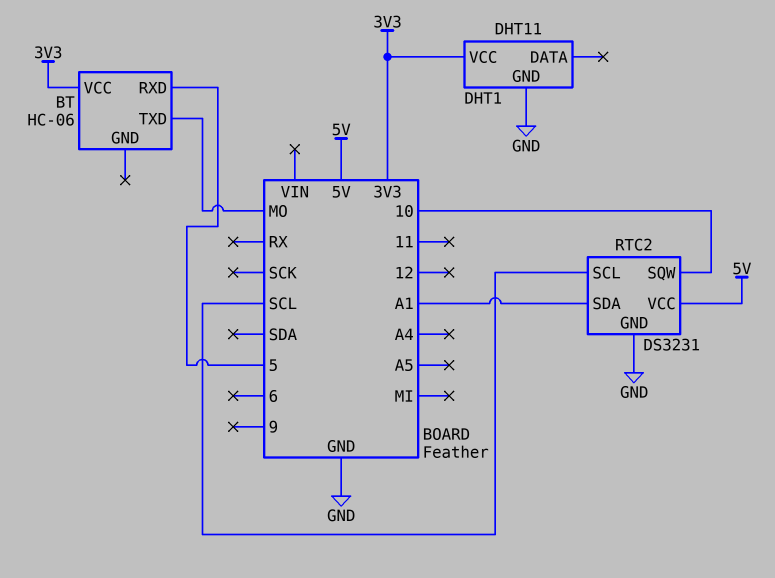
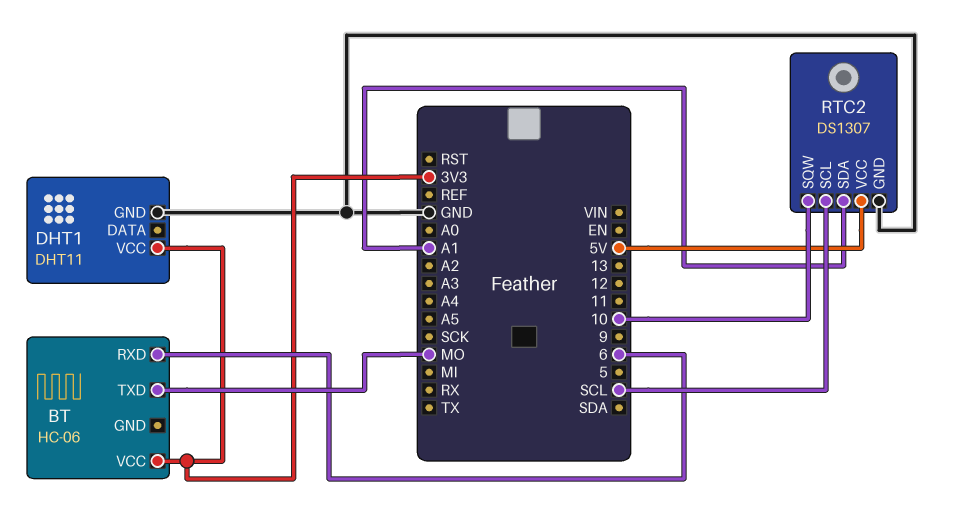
BT pin RXD: 5 -> 6
RTC2: DS3231 -> DS1307

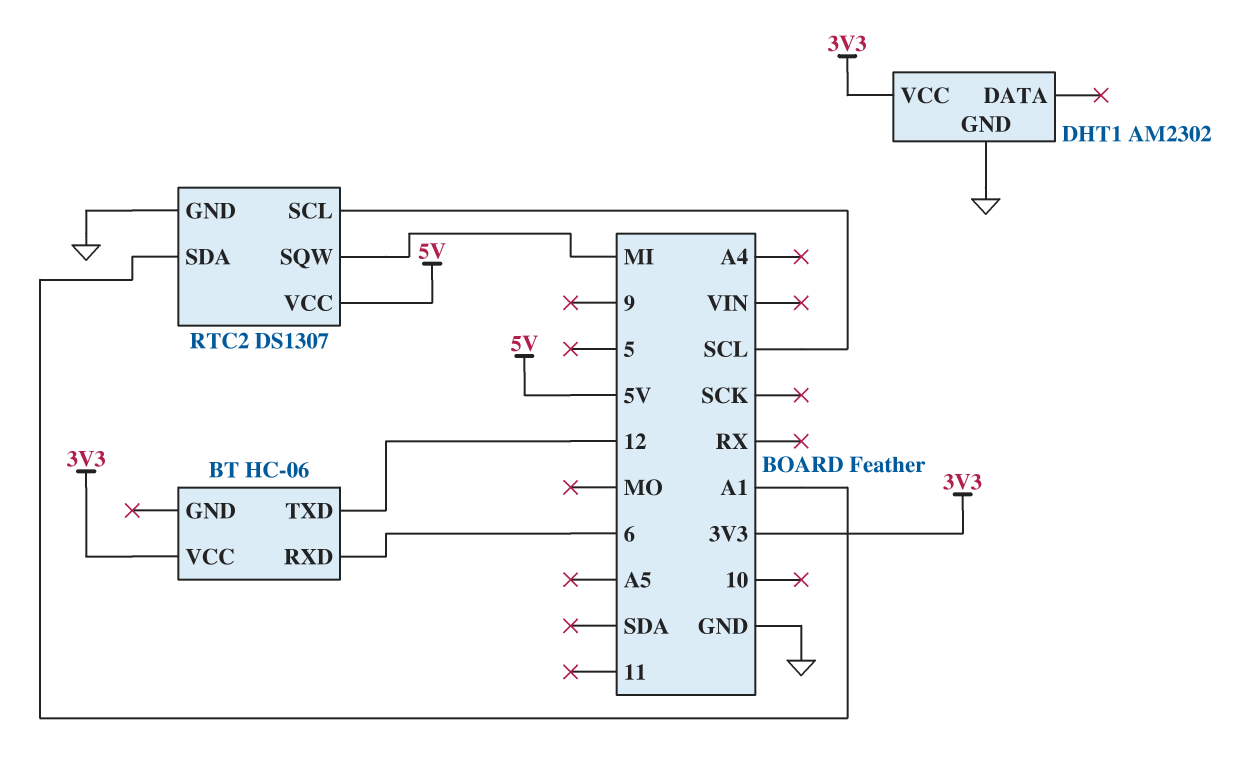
BT pin TXD: MO -> 12
DHT1: DHT11 -> AM2302
RTC2 pin SQW: 10 -> MI

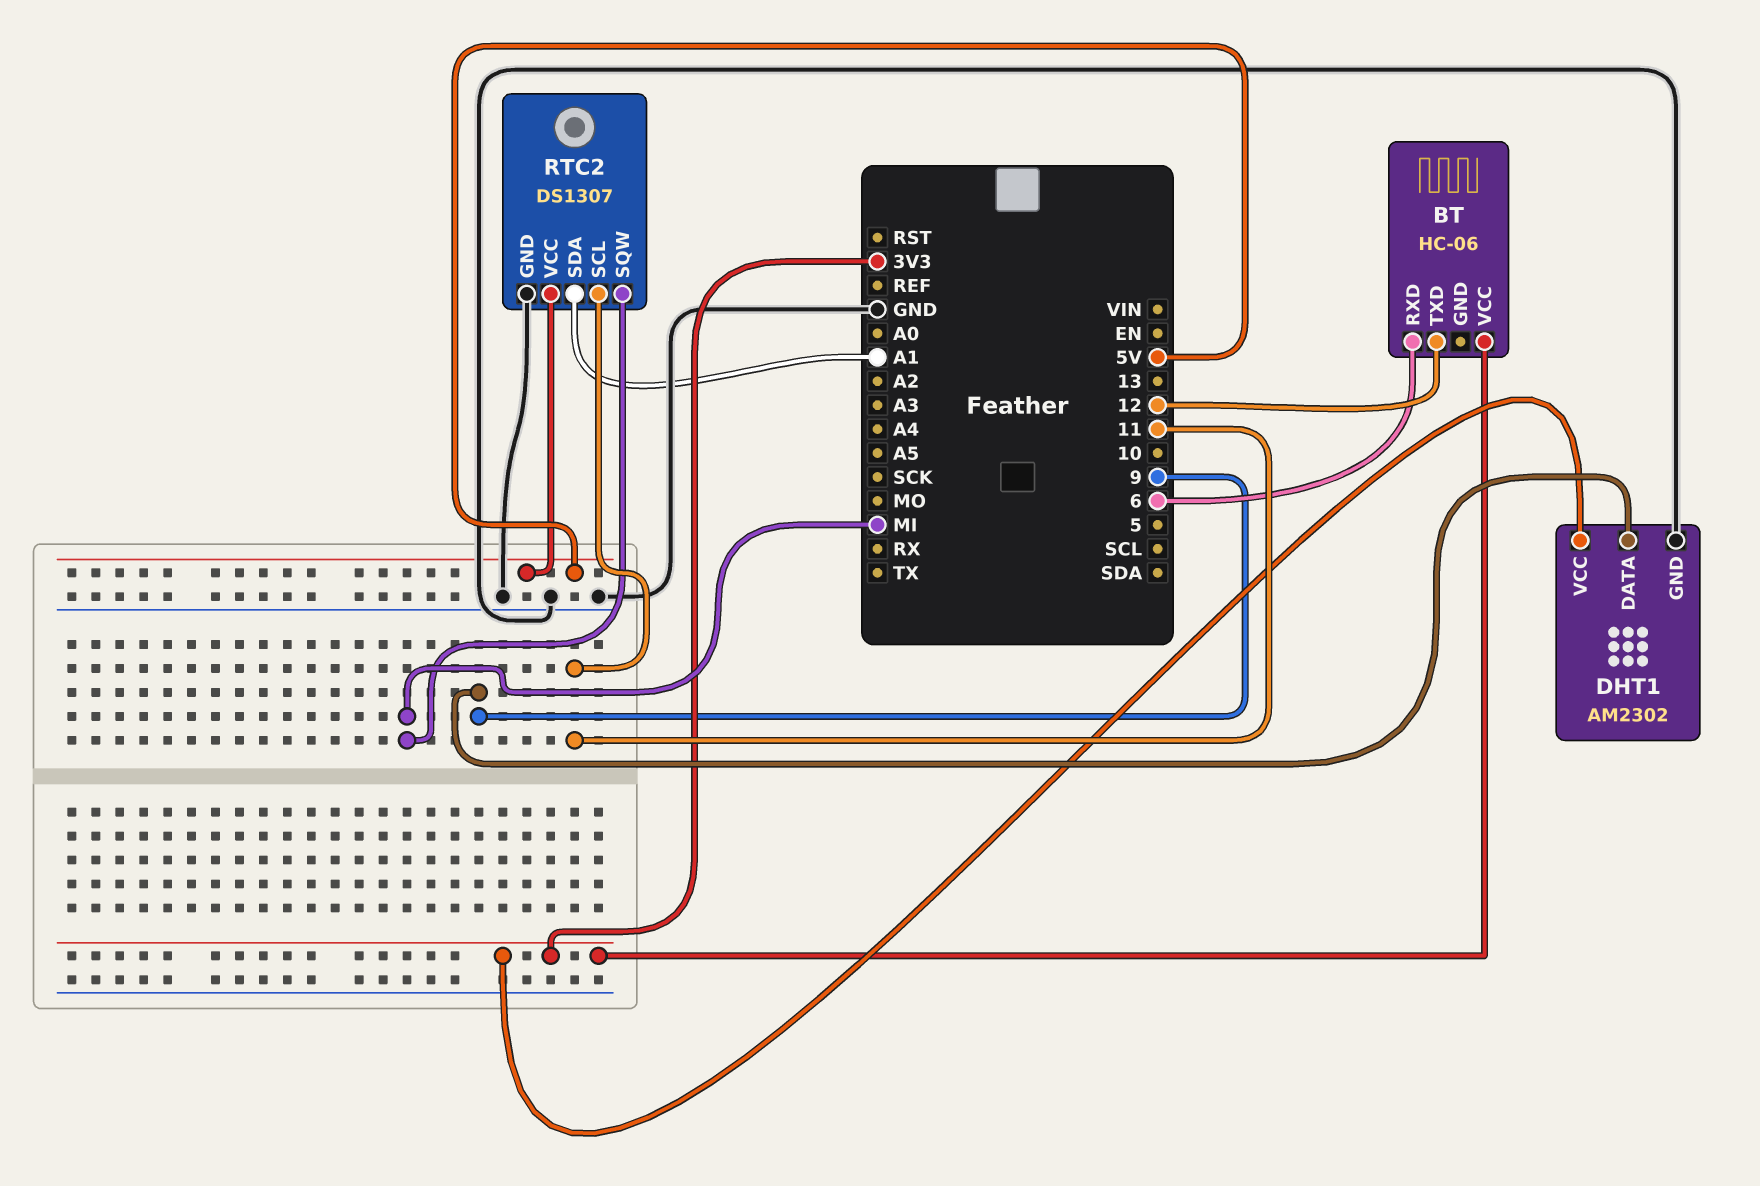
DHT1 pin DATA: none -> 9
RTC2 pin SCL: SCL -> 11

